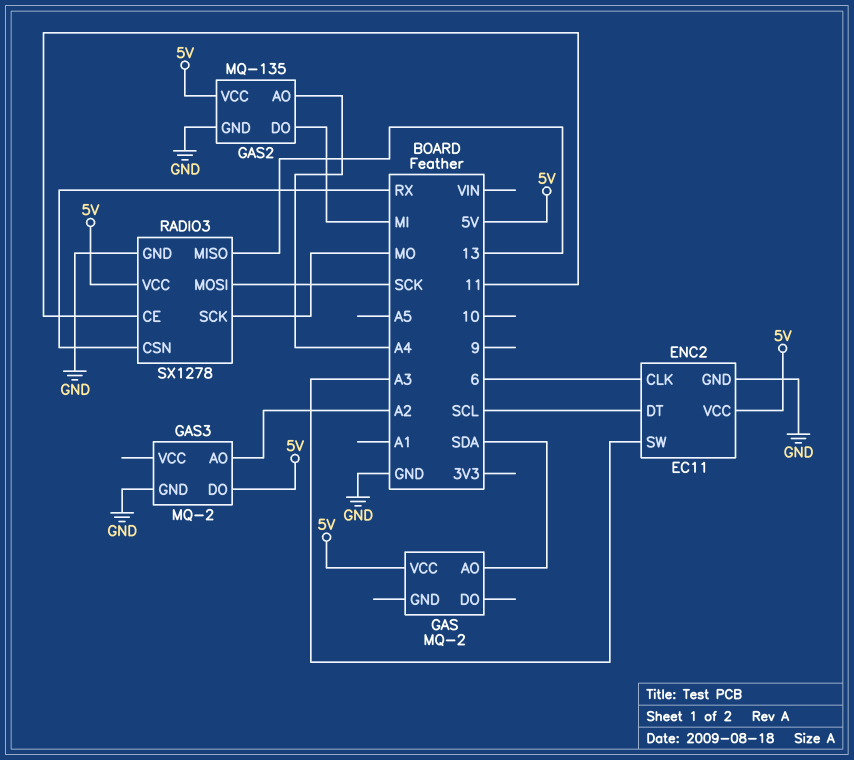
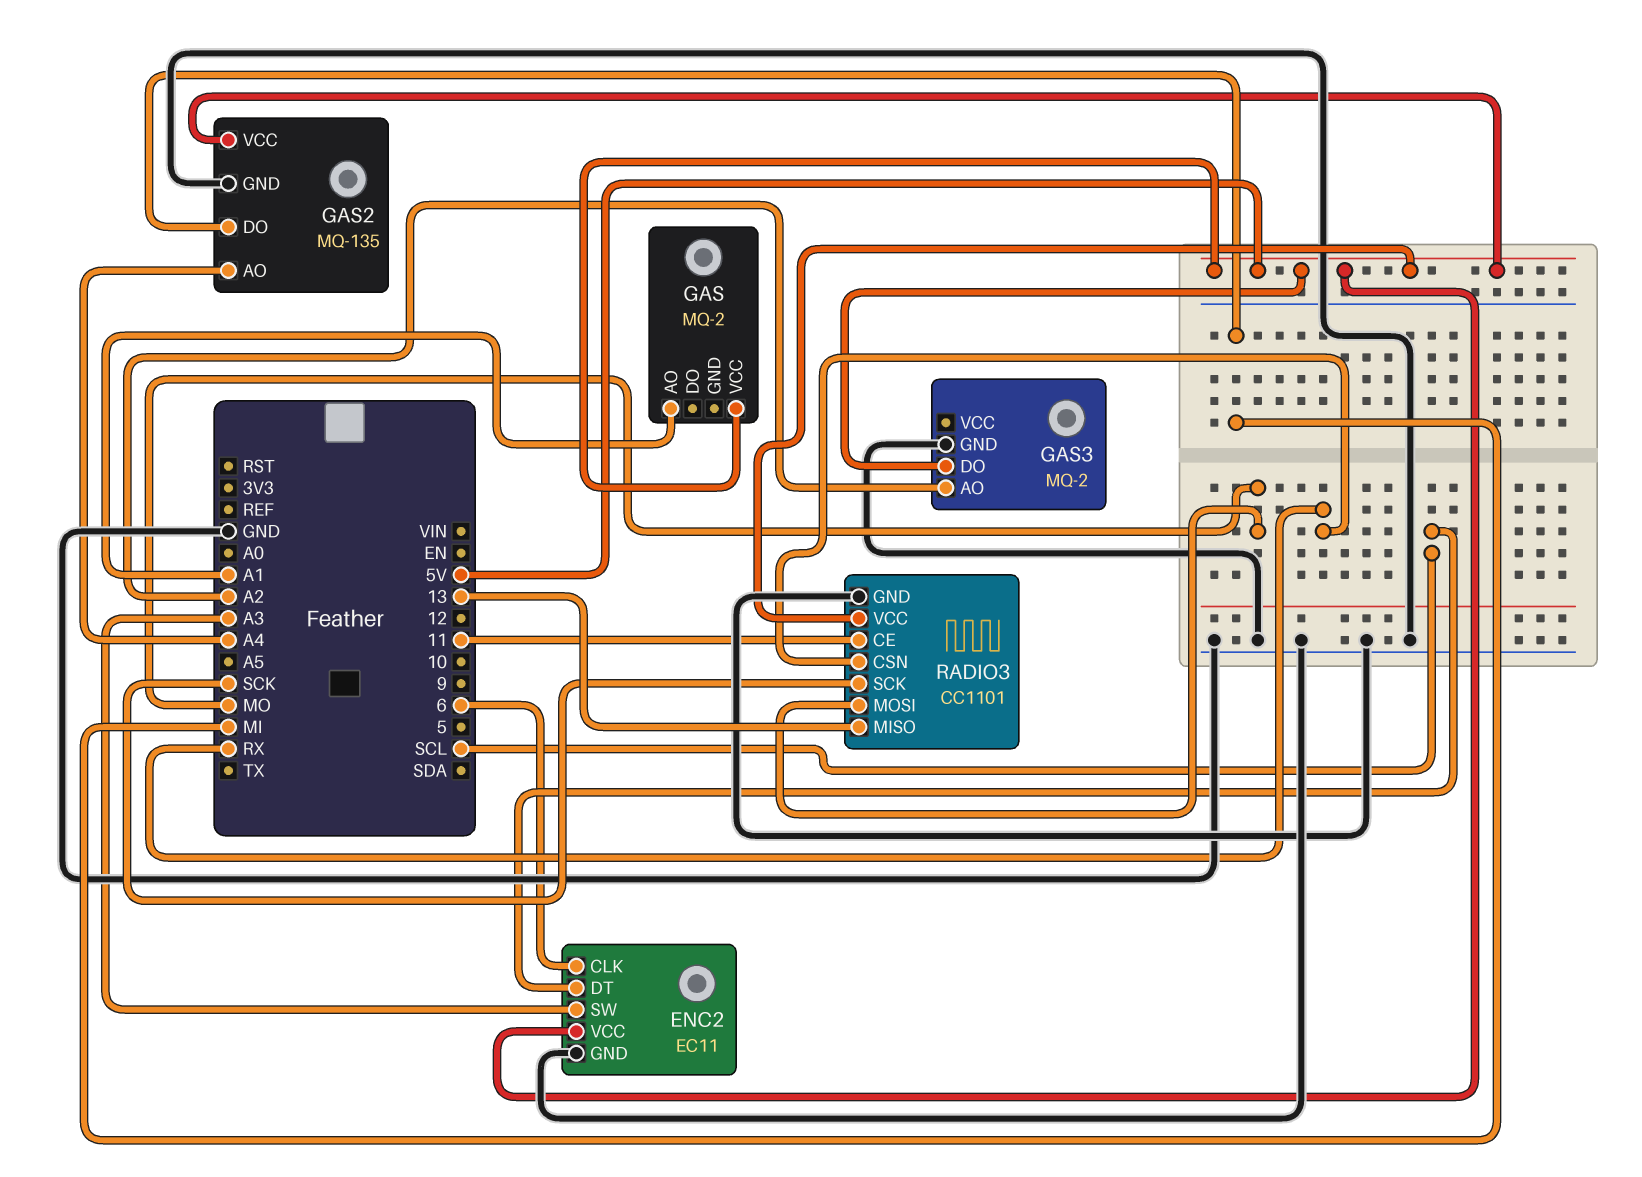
GAS pin AO: SDA -> A1
RADIO3: SX1278 -> CC1101
RADIO3 pin MOSI: SCK -> MO
RADIO3 pin SCK: MO -> SCK

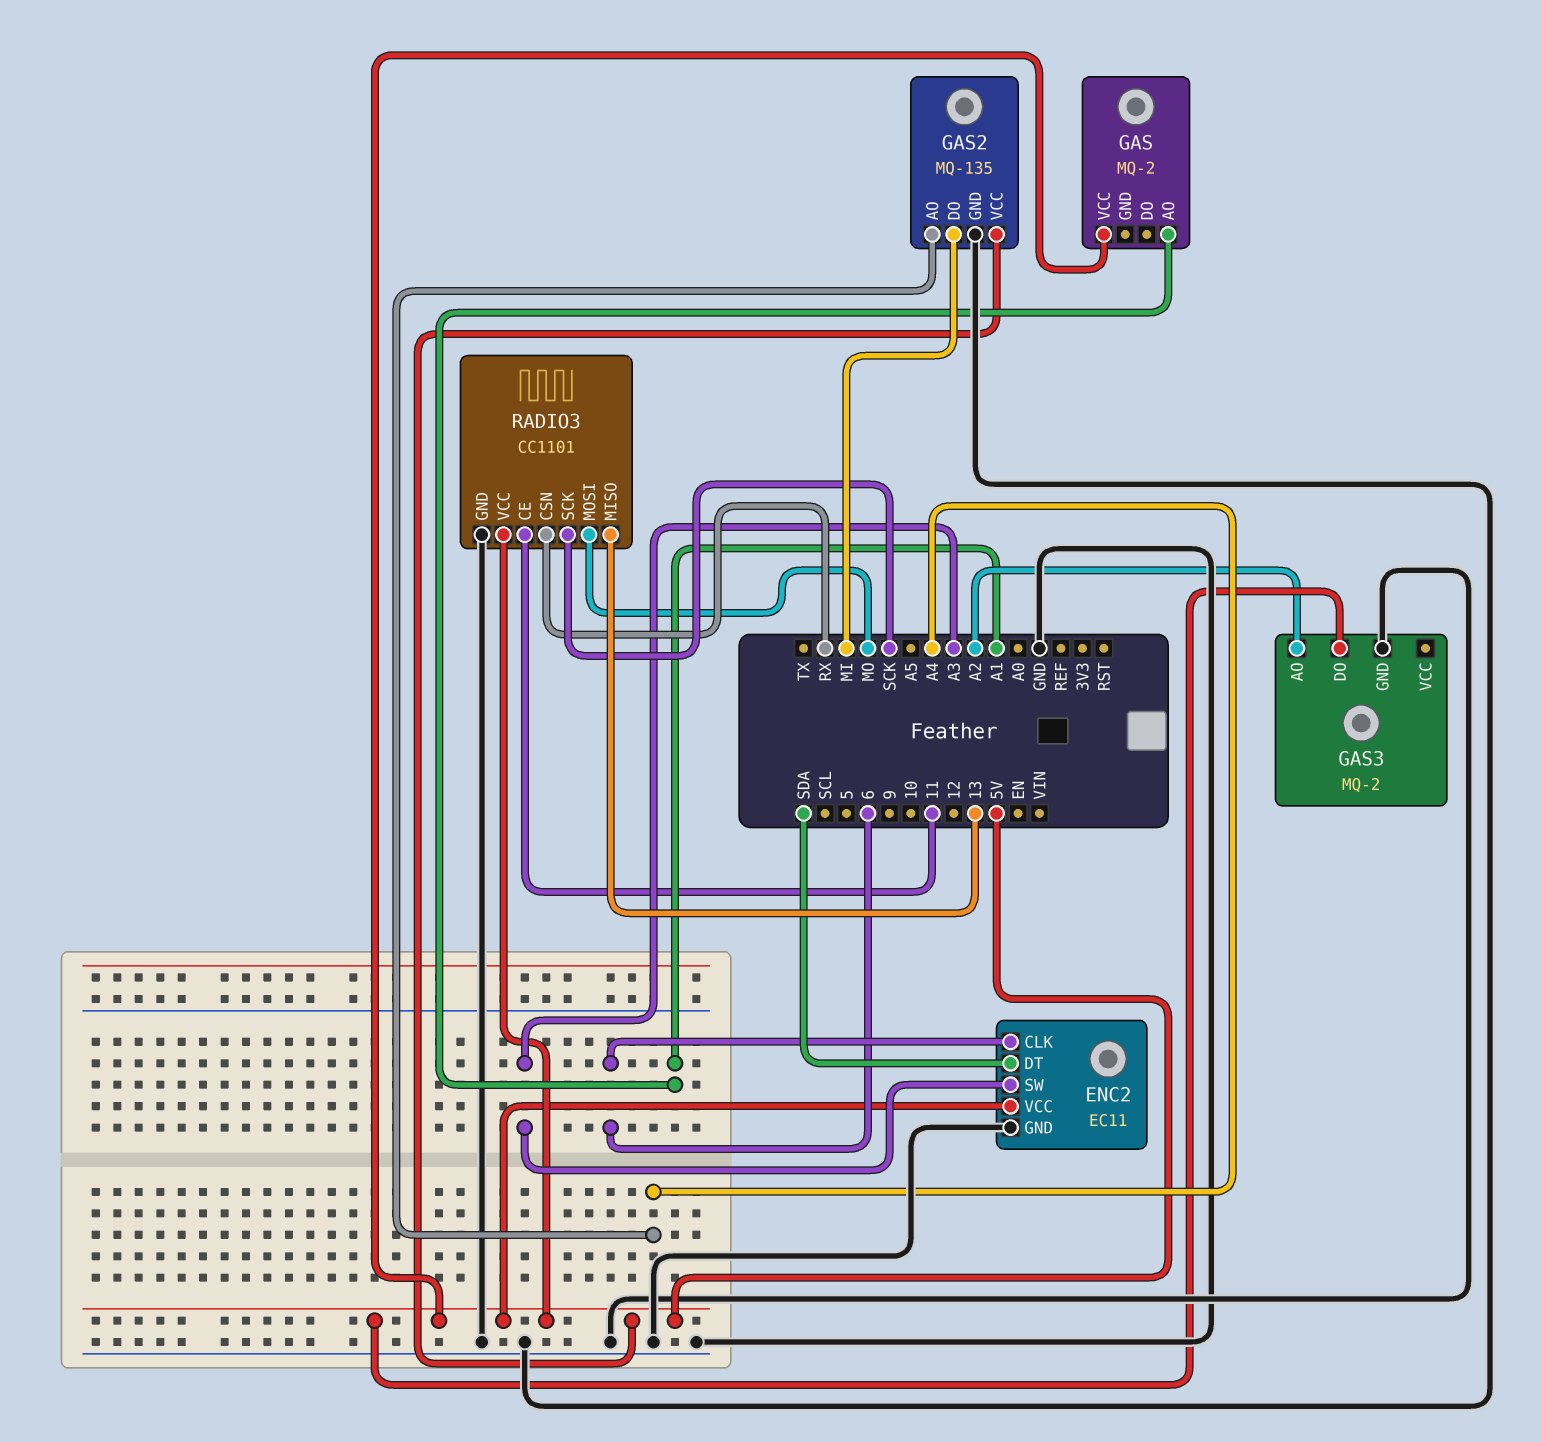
ENC2 pin DT: SCL -> SDA

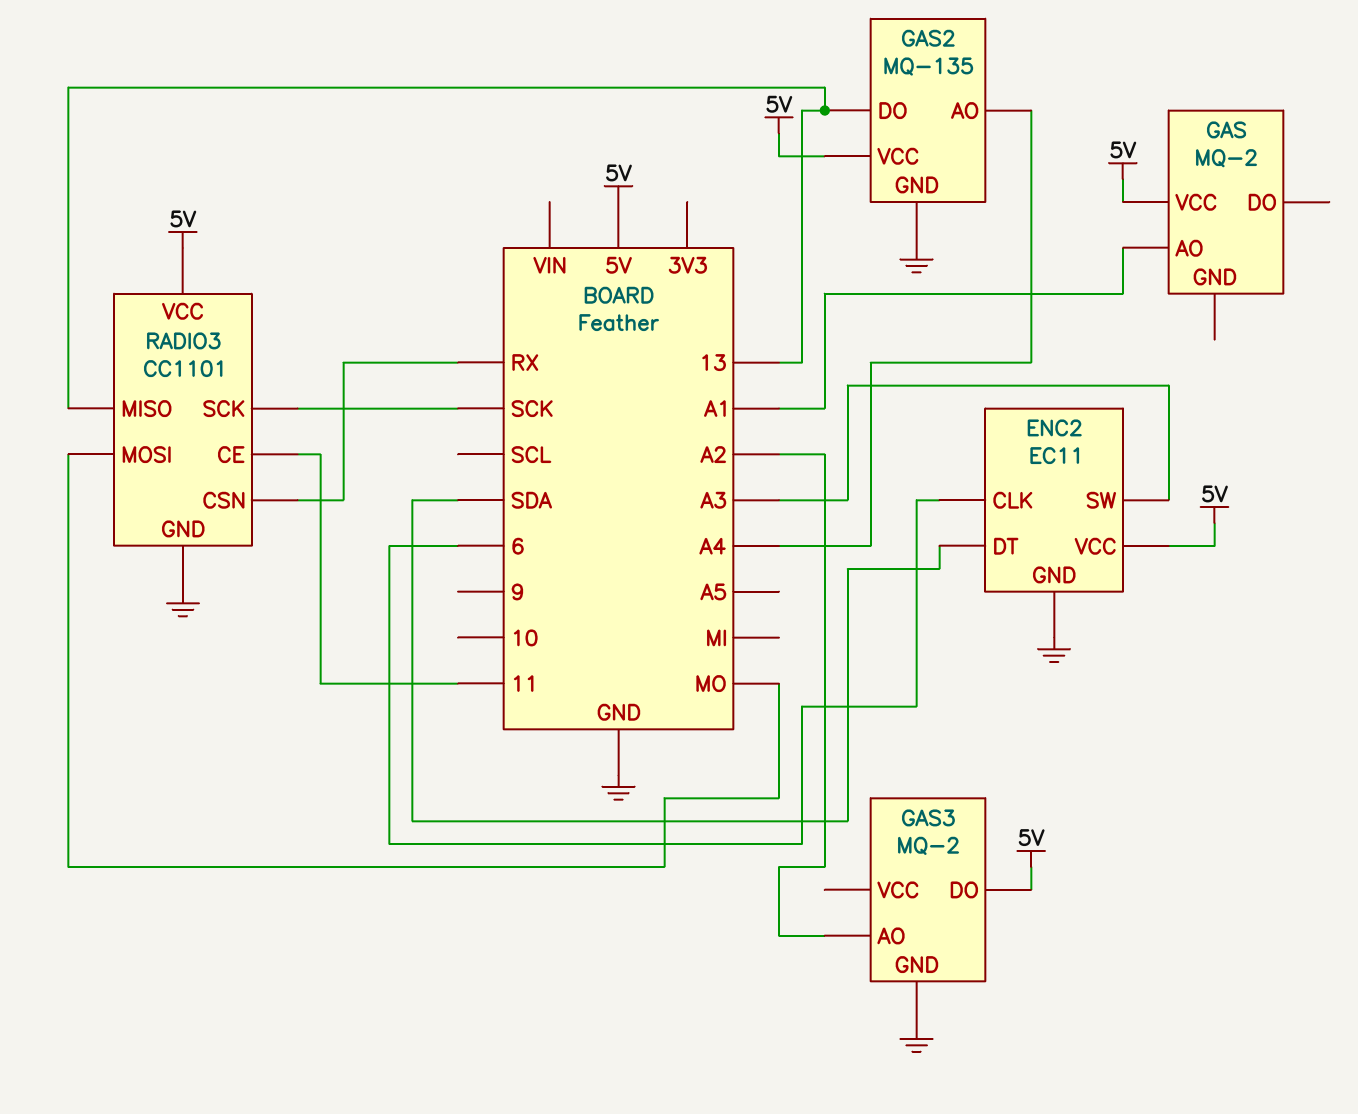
GAS2 pin DO: MI -> 13

